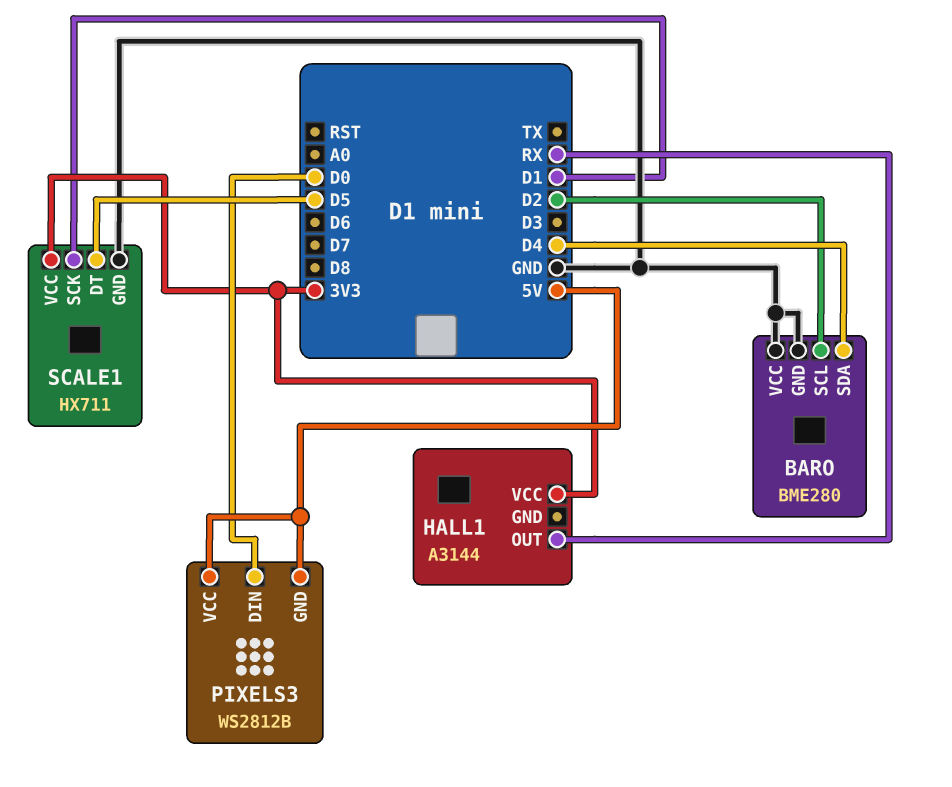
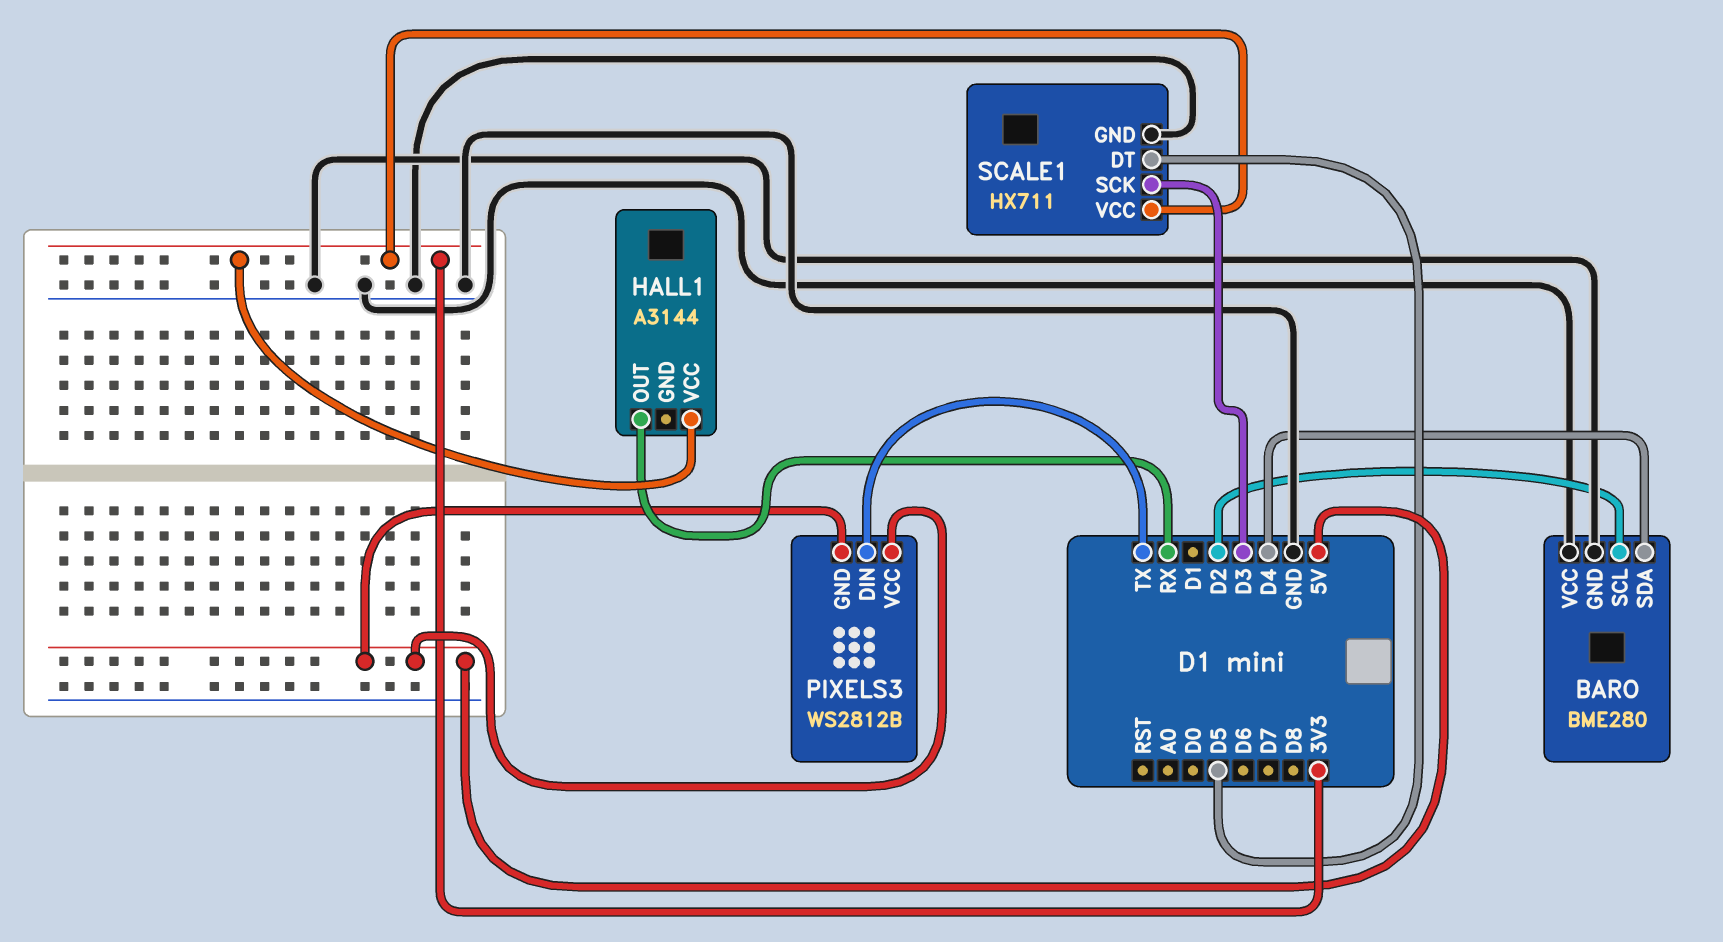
PIXELS3 pin DIN: D0 -> TX
SCALE1 pin SCK: D1 -> D3

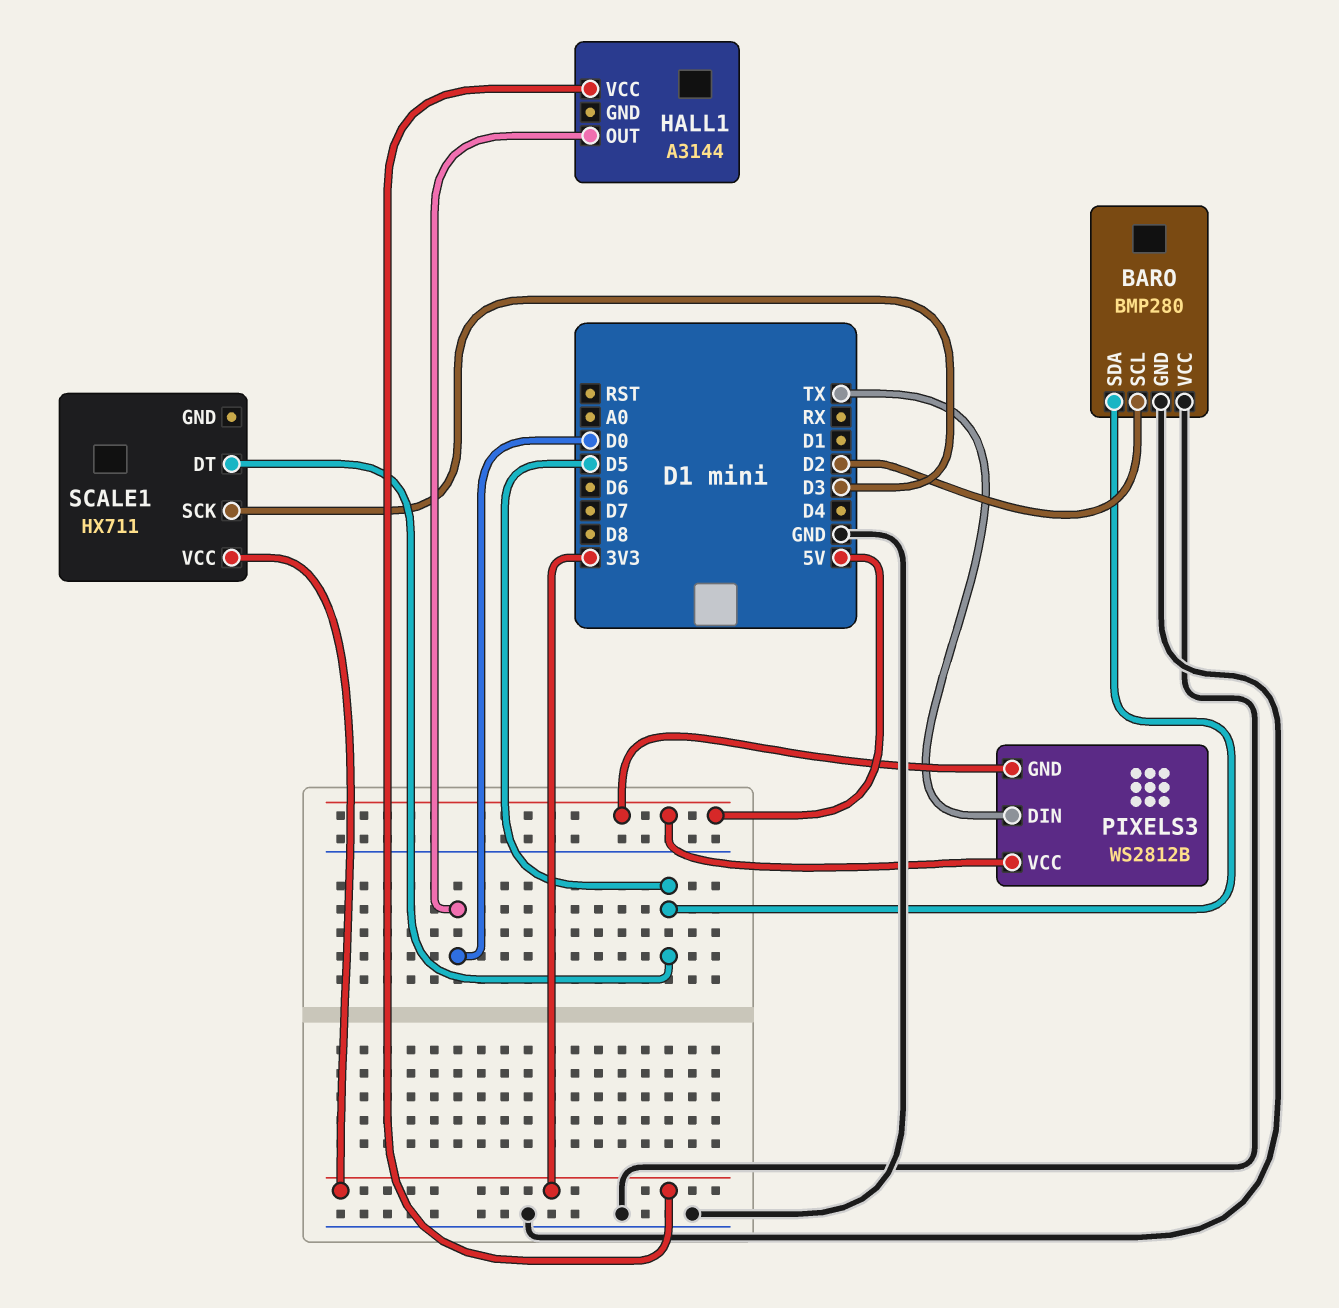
BARO: BME280 -> BMP280
BARO pin SDA: D4 -> D5
HALL1 pin OUT: RX -> D0
SCALE1 pin GND: GND -> none

